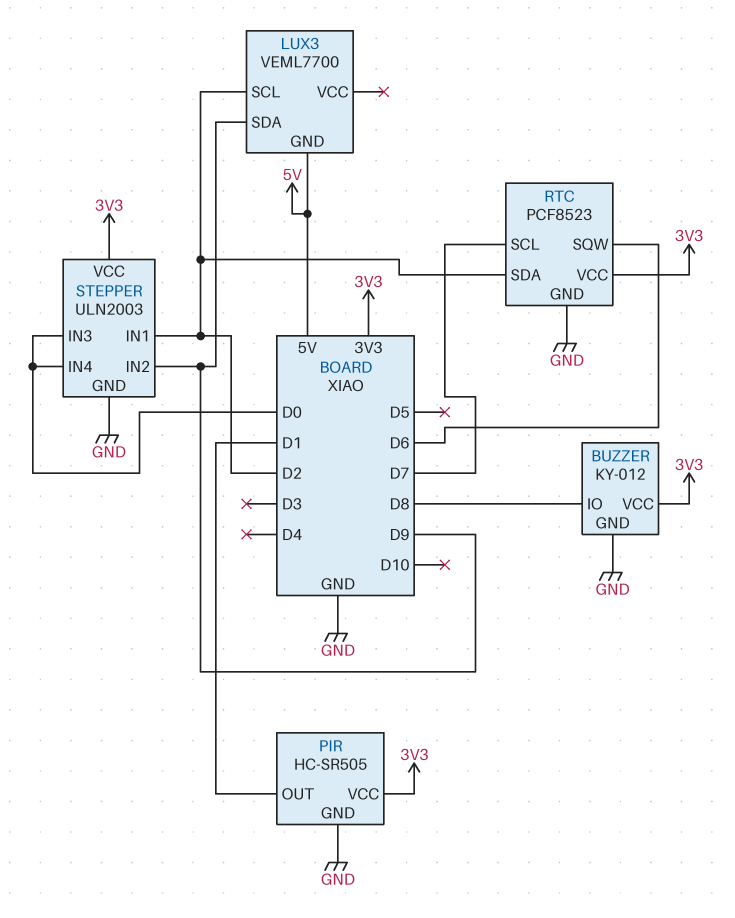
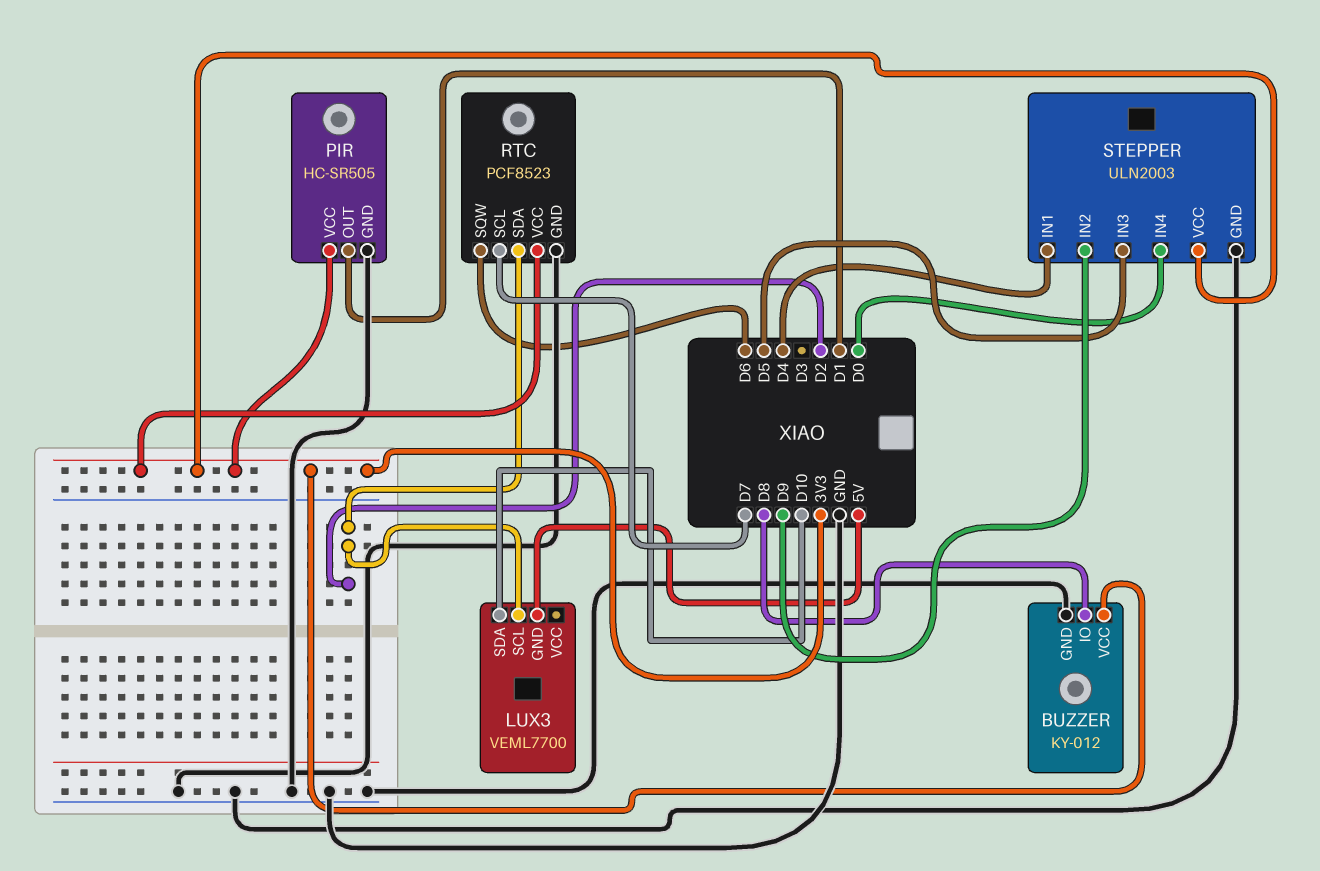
LUX3 pin SDA: D9 -> D10
STEPPER pin IN1: D2 -> D4
STEPPER pin IN3: D0 -> D5

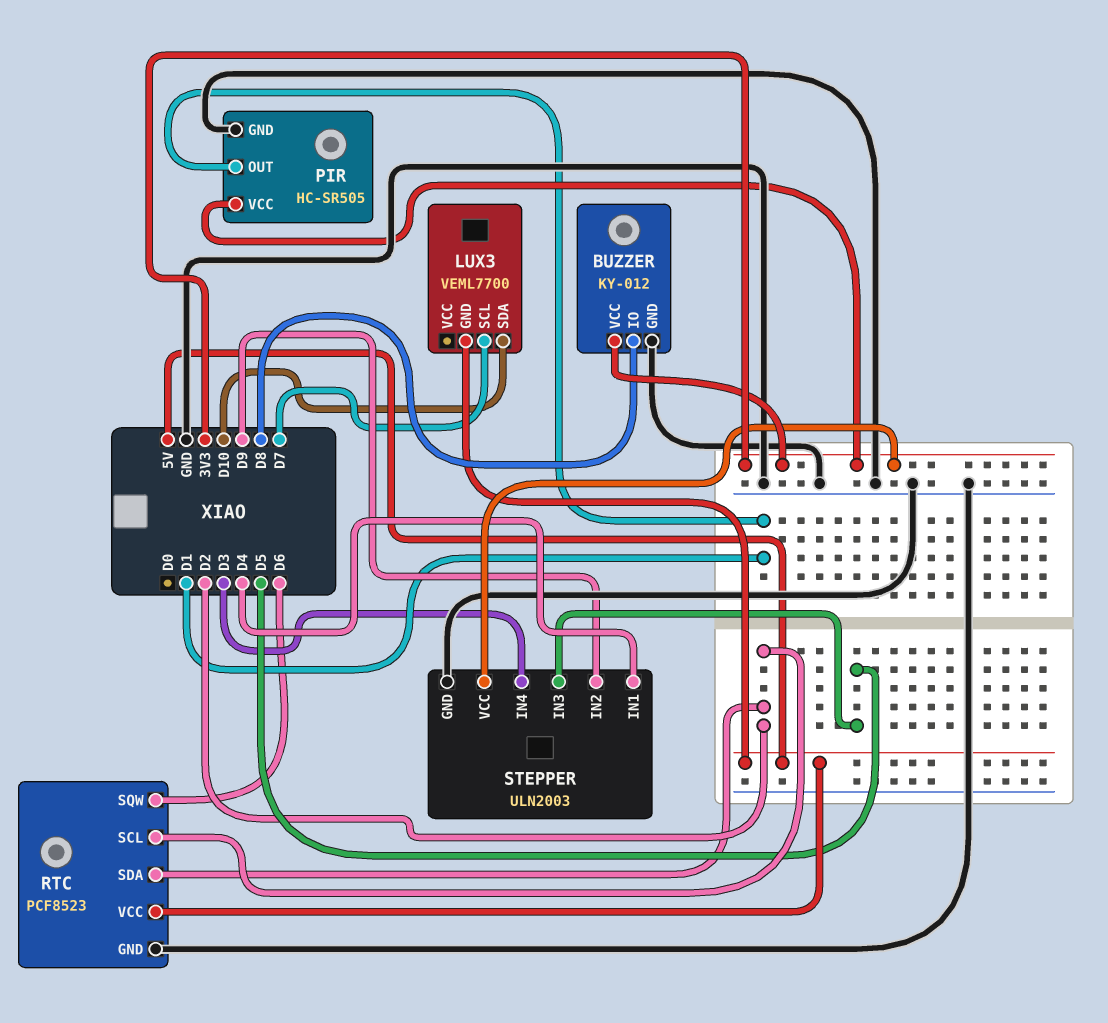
LUX3 pin SCL: D2 -> D7
RTC pin SCL: D7 -> D2
RTC pin VCC: 3V3 -> 5V
STEPPER pin IN4: D0 -> D3

